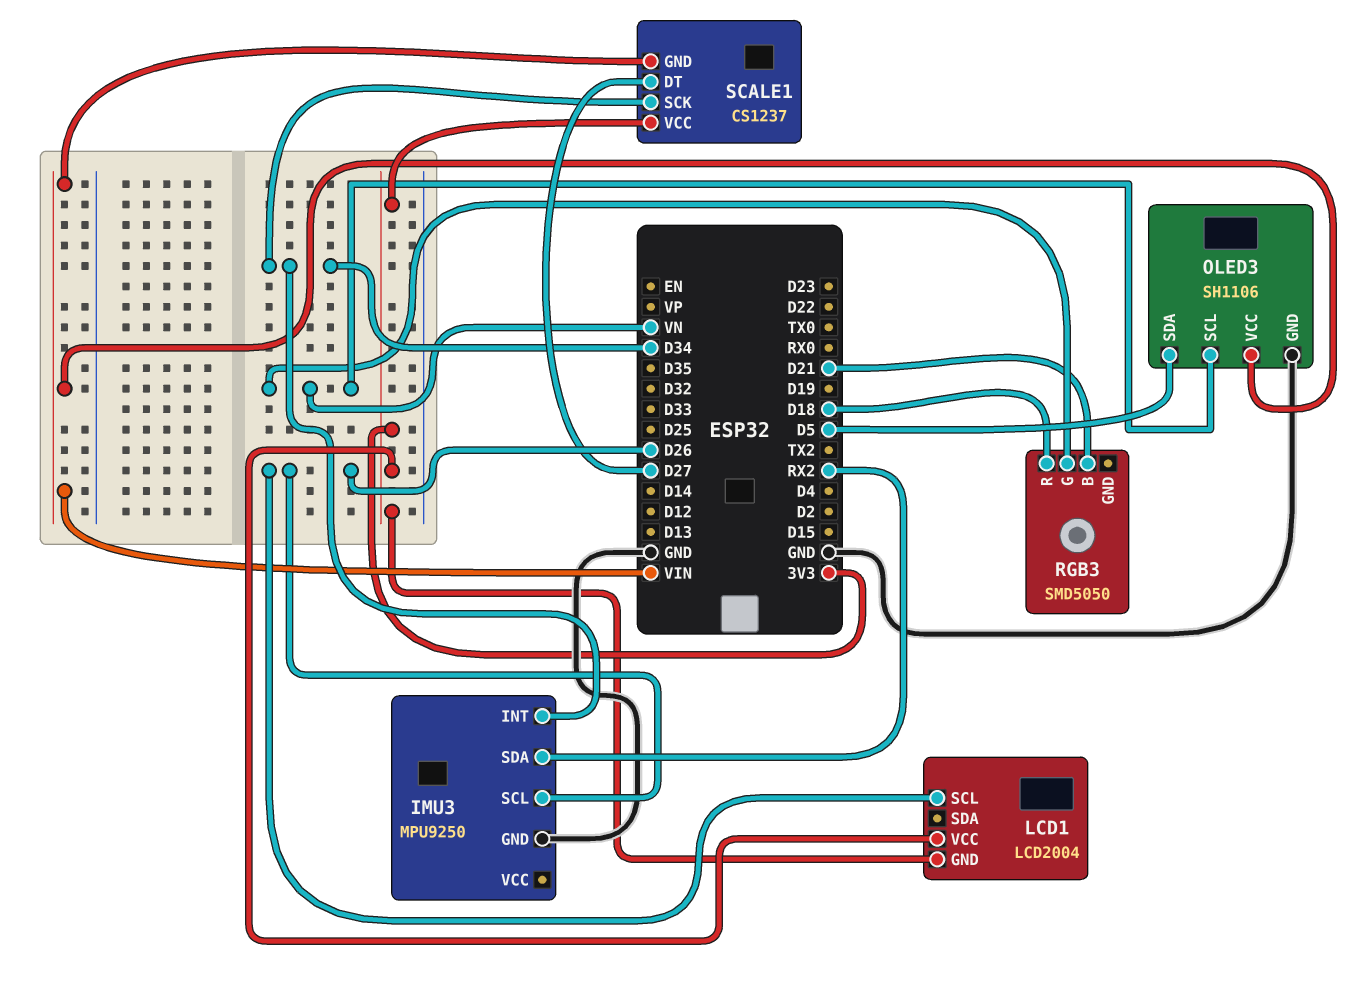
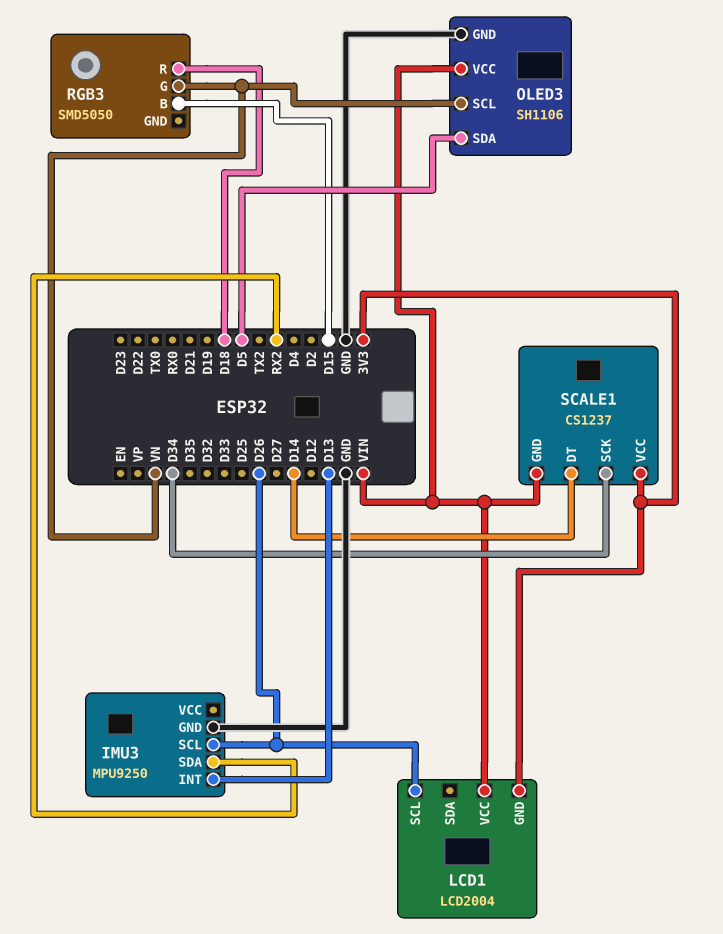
IMU3 pin INT: D34 -> D13
LCD1 pin VCC: 3V3 -> VIN
RGB3 pin B: D21 -> D15
SCALE1 pin DT: D27 -> D14

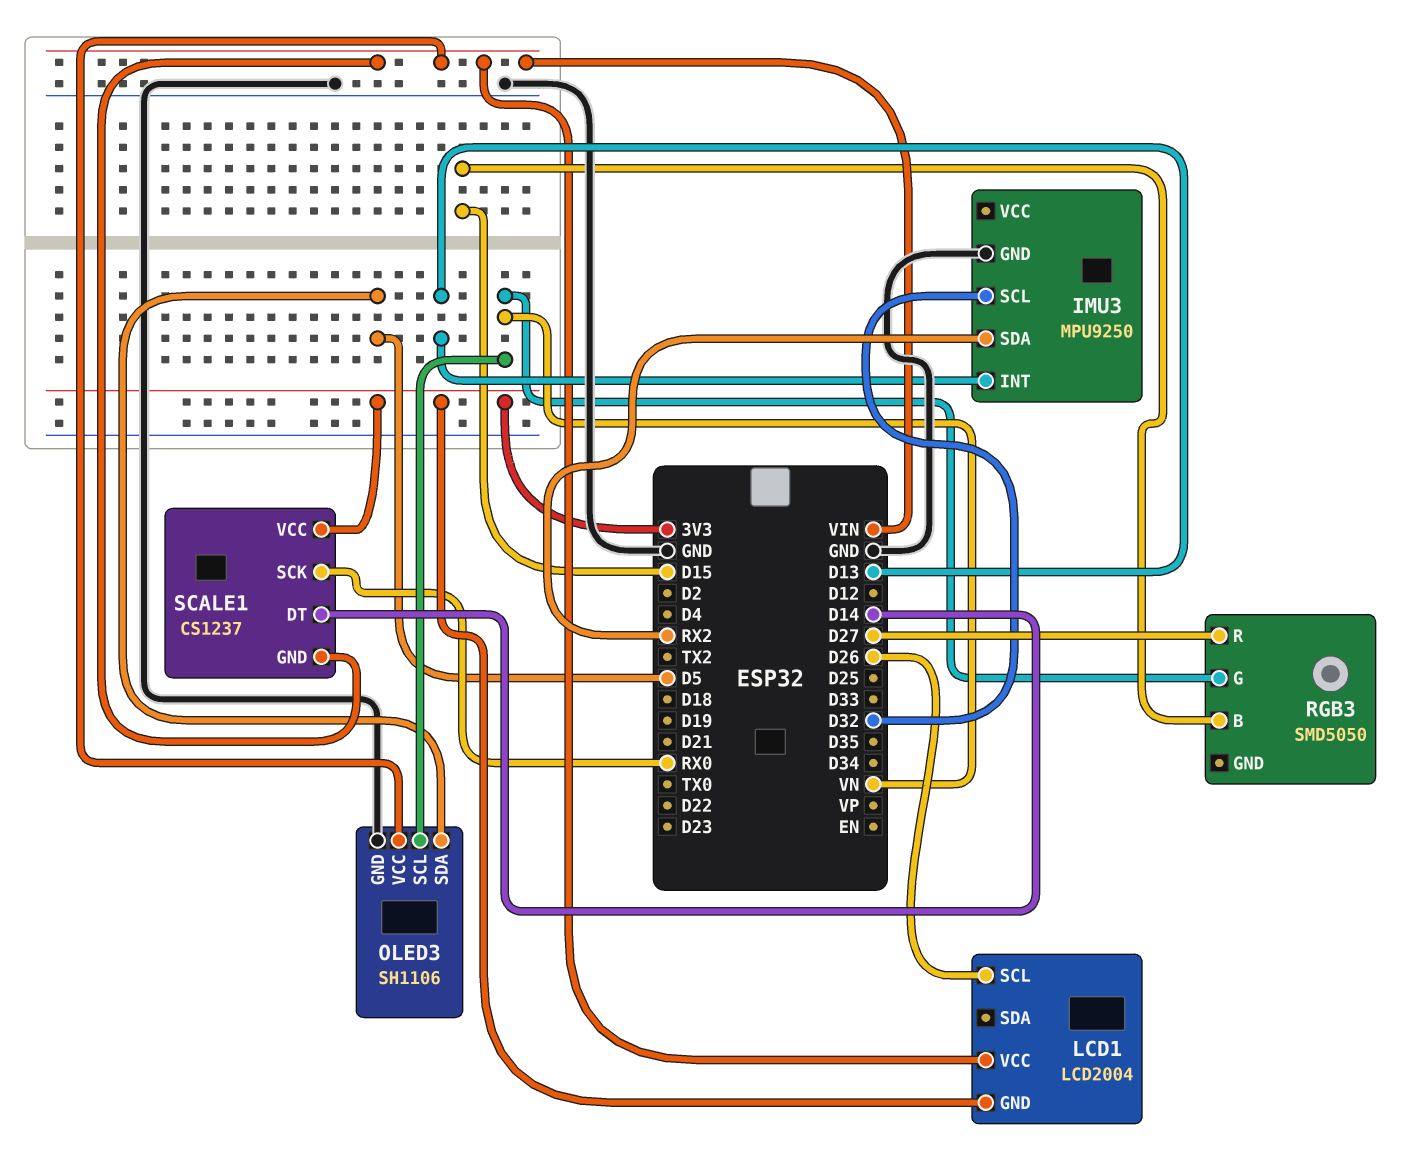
IMU3 pin SCL: D26 -> D32
RGB3 pin R: D18 -> D27
SCALE1 pin SCK: D34 -> RX0

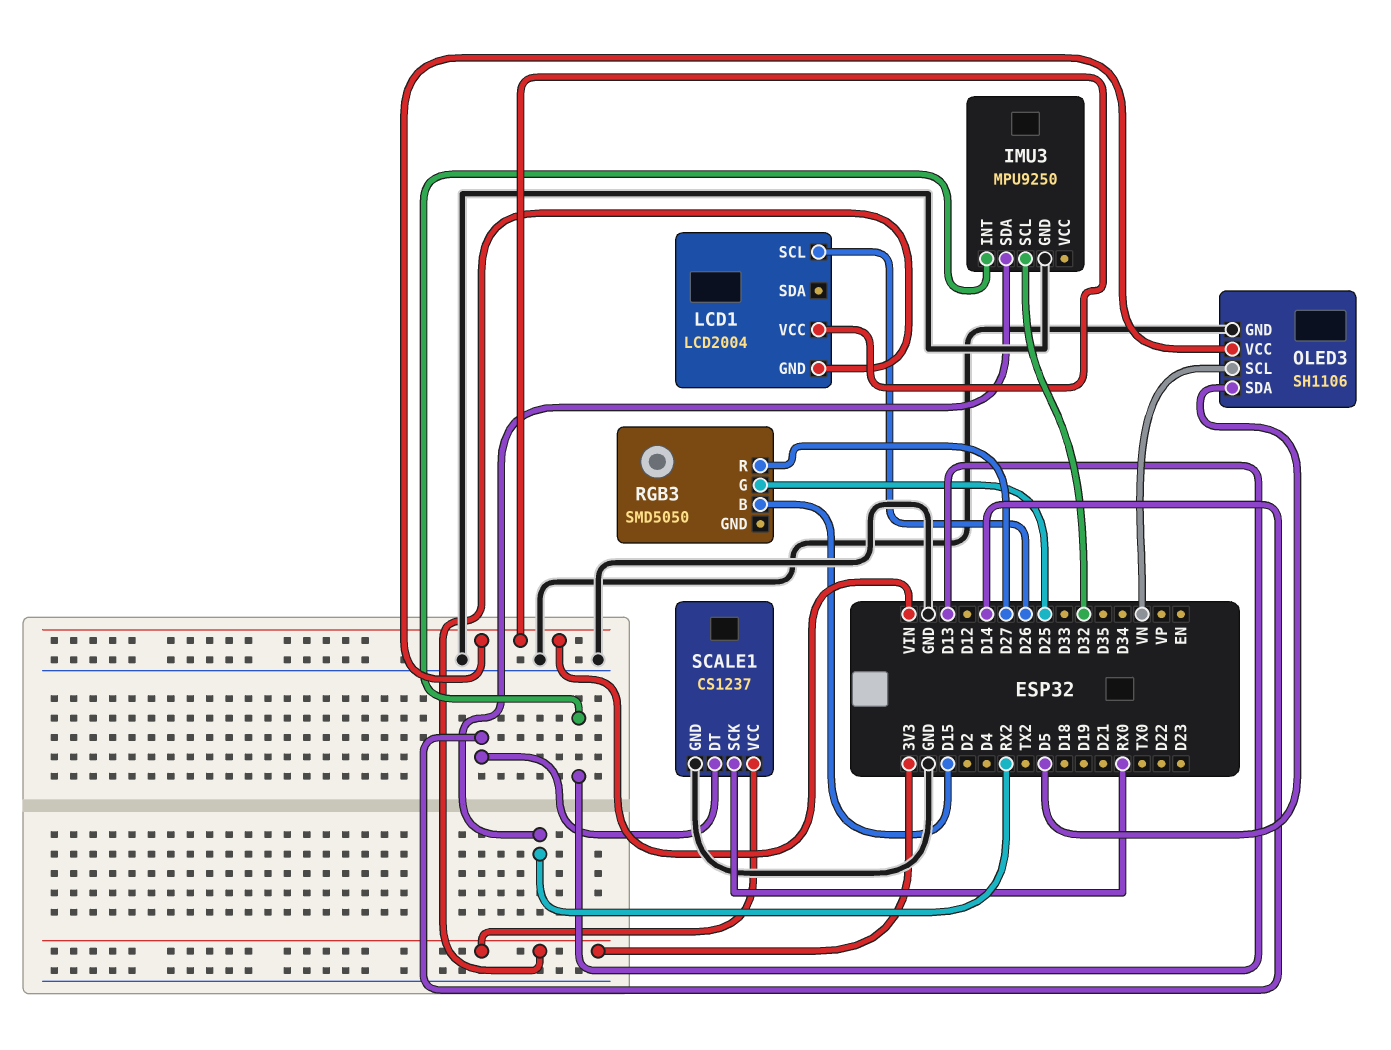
RGB3 pin G: VN -> D25
SCALE1 pin GND: VIN -> GND

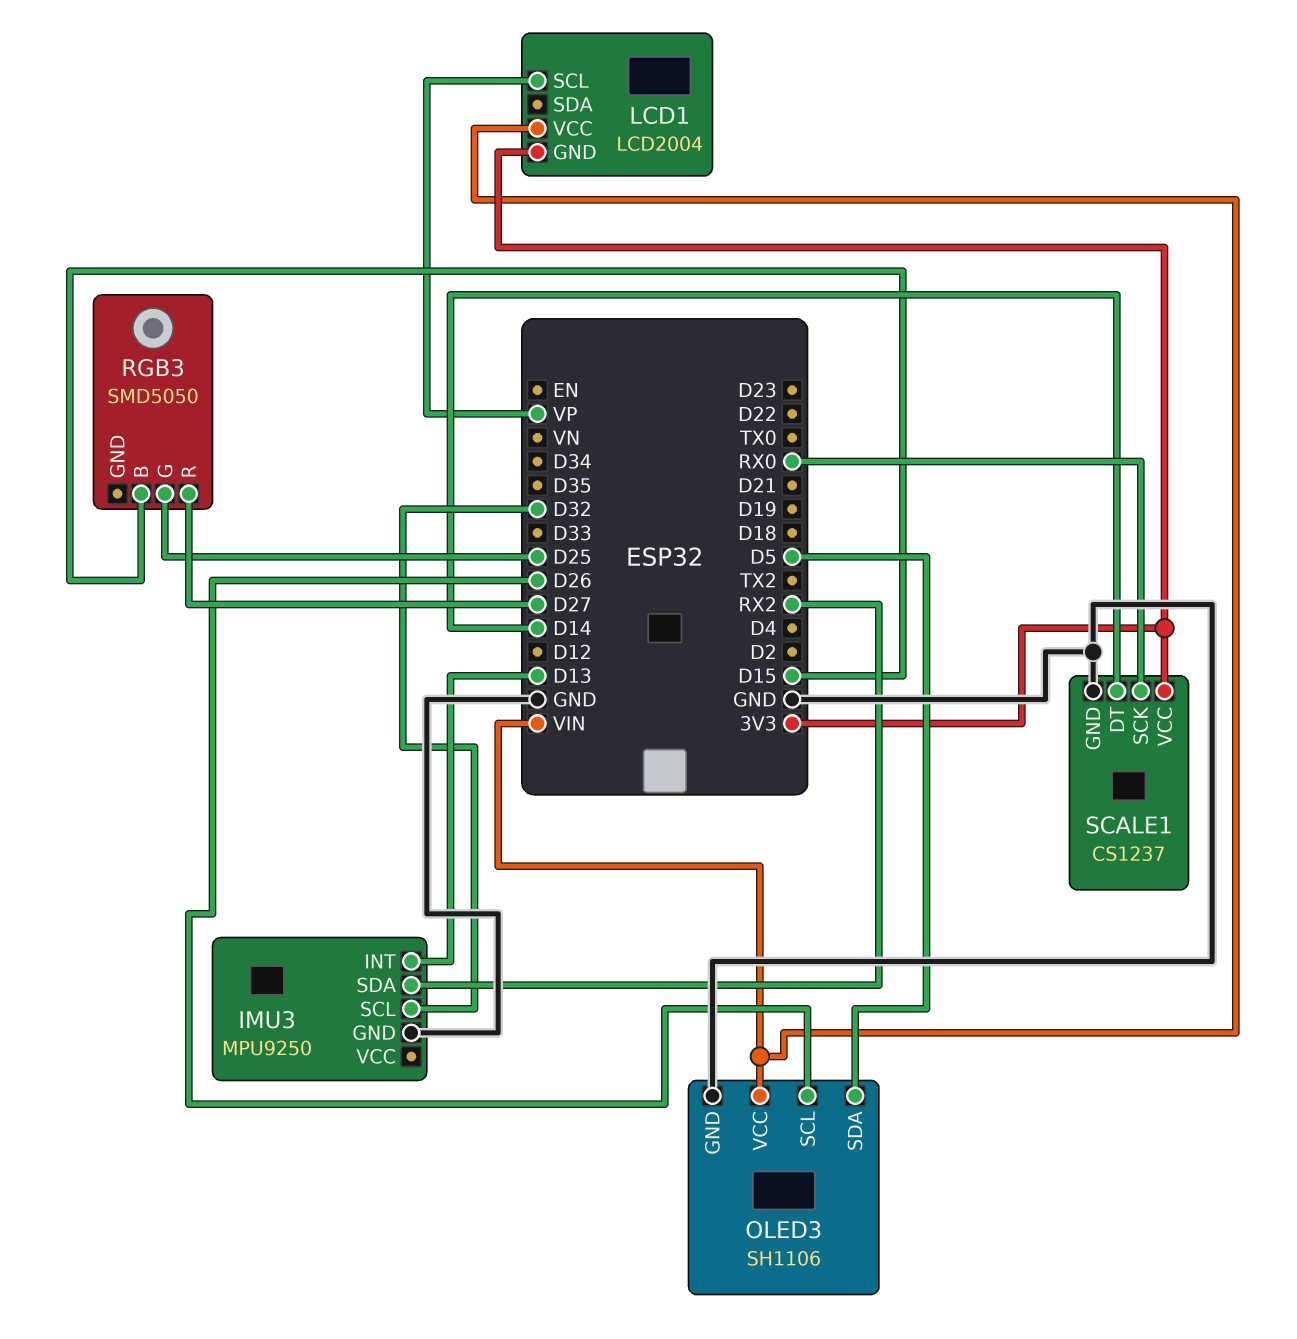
LCD1 pin SCL: D26 -> VP
OLED3 pin SCL: VN -> D26

